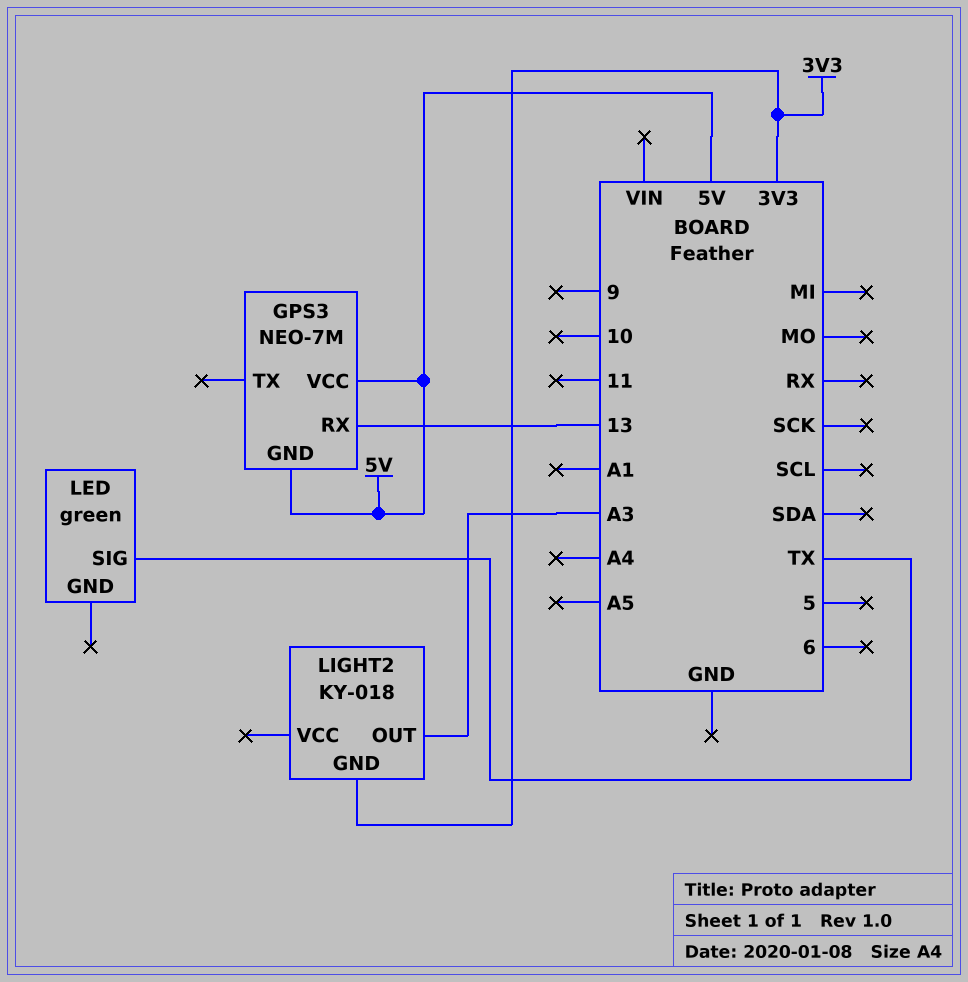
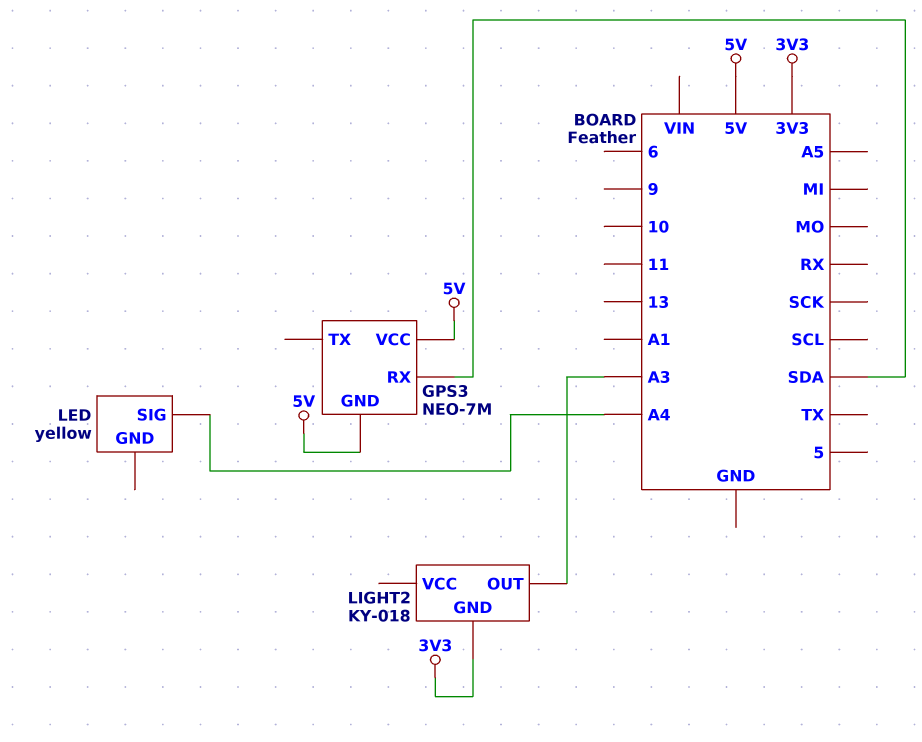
GPS3 pin RX: 13 -> SDA
LED: green -> yellow
LED pin SIG: TX -> A4

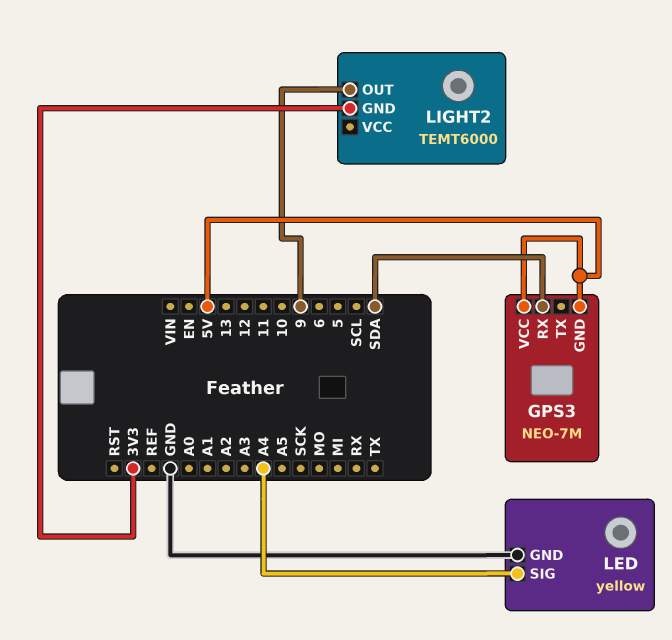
LED pin GND: none -> GND
LIGHT2: KY-018 -> TEMT6000
LIGHT2 pin OUT: A3 -> 9

